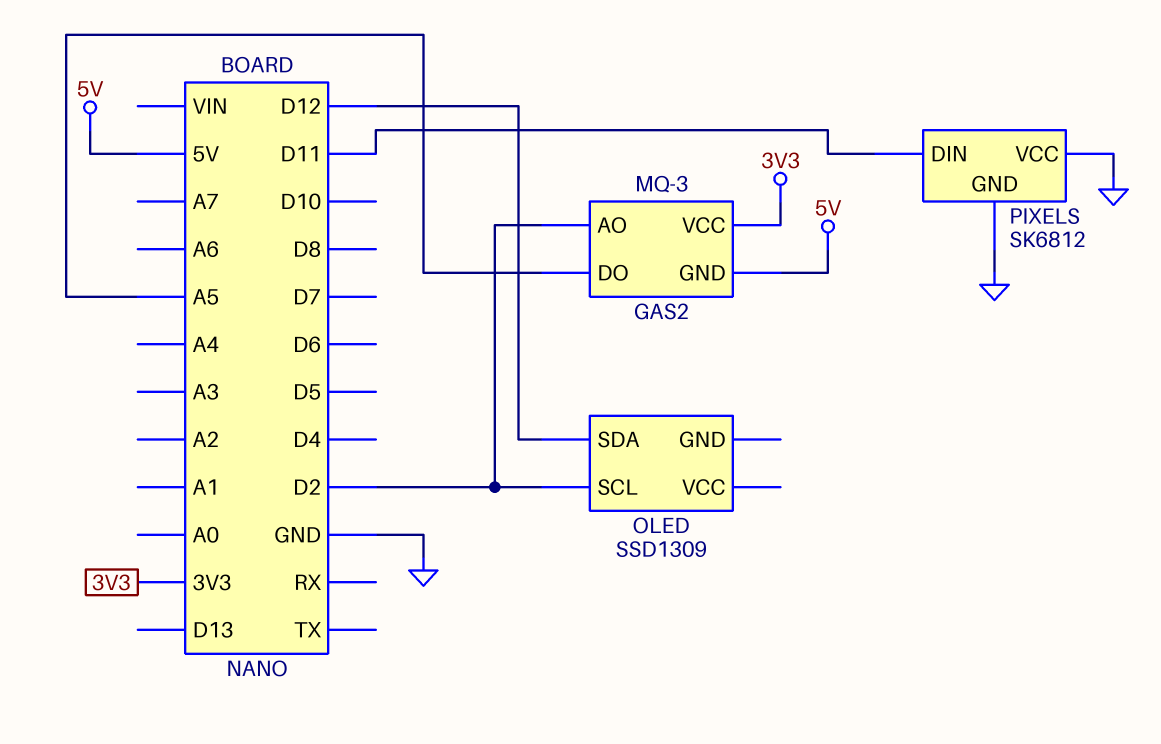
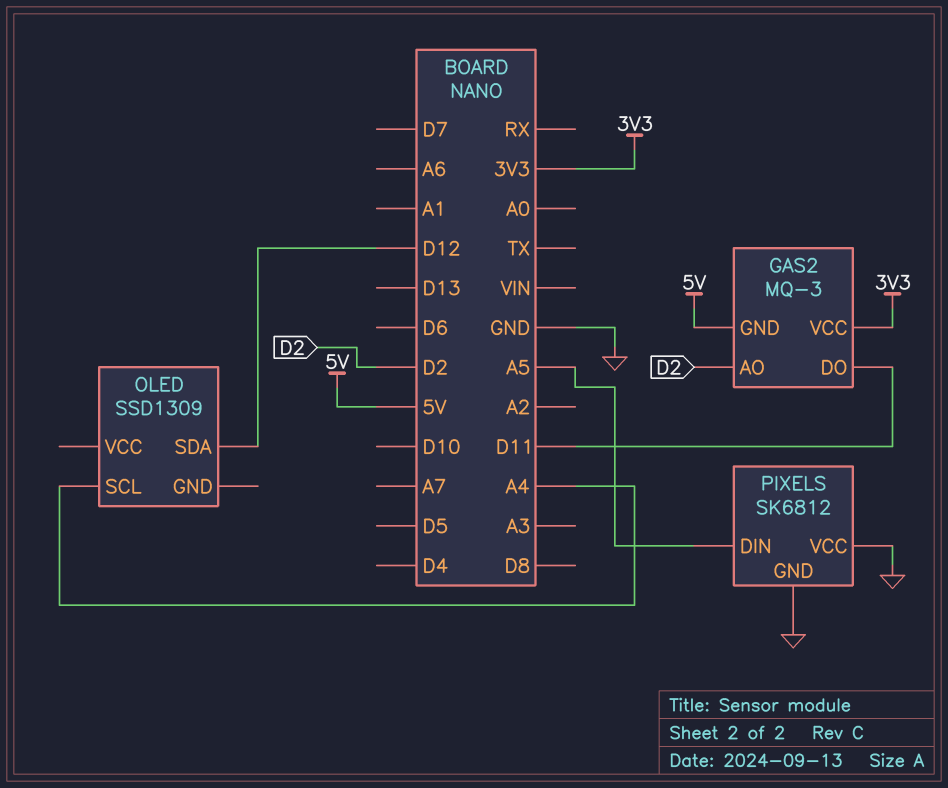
GAS2 pin DO: A5 -> D11
OLED pin SCL: D2 -> A4
PIXELS pin DIN: D11 -> A5

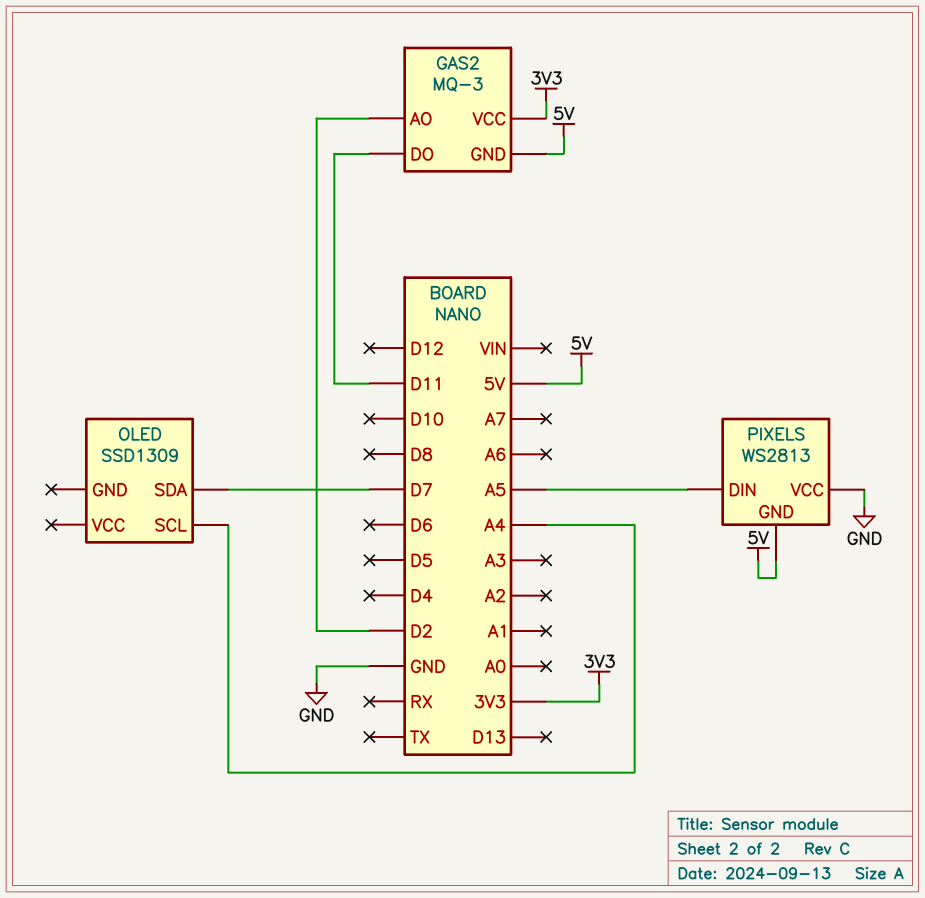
OLED pin SDA: D12 -> D7
PIXELS: SK6812 -> WS2813
PIXELS pin GND: GND -> 5V

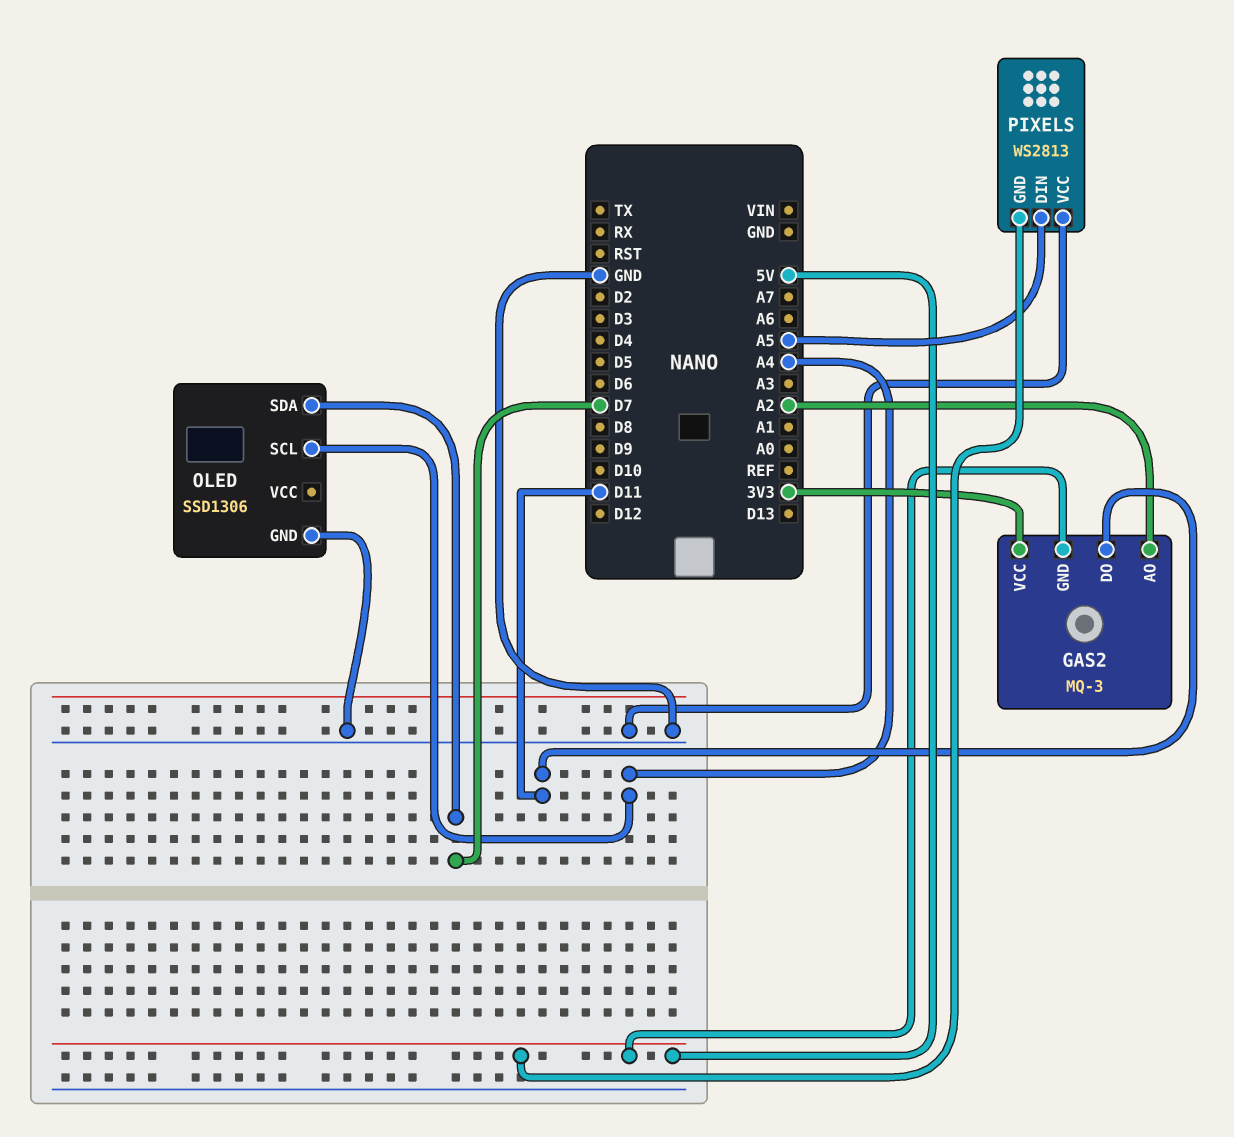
GAS2 pin AO: D2 -> A2
OLED: SSD1309 -> SSD1306
OLED pin GND: none -> GND

